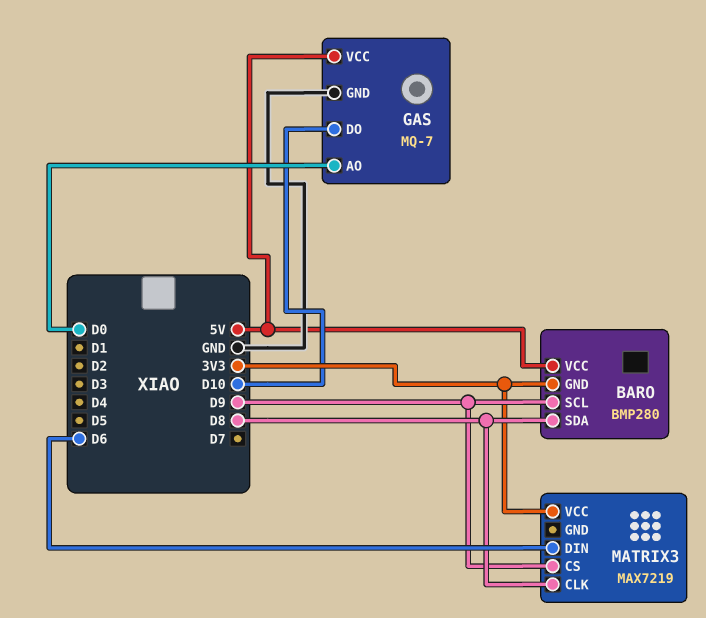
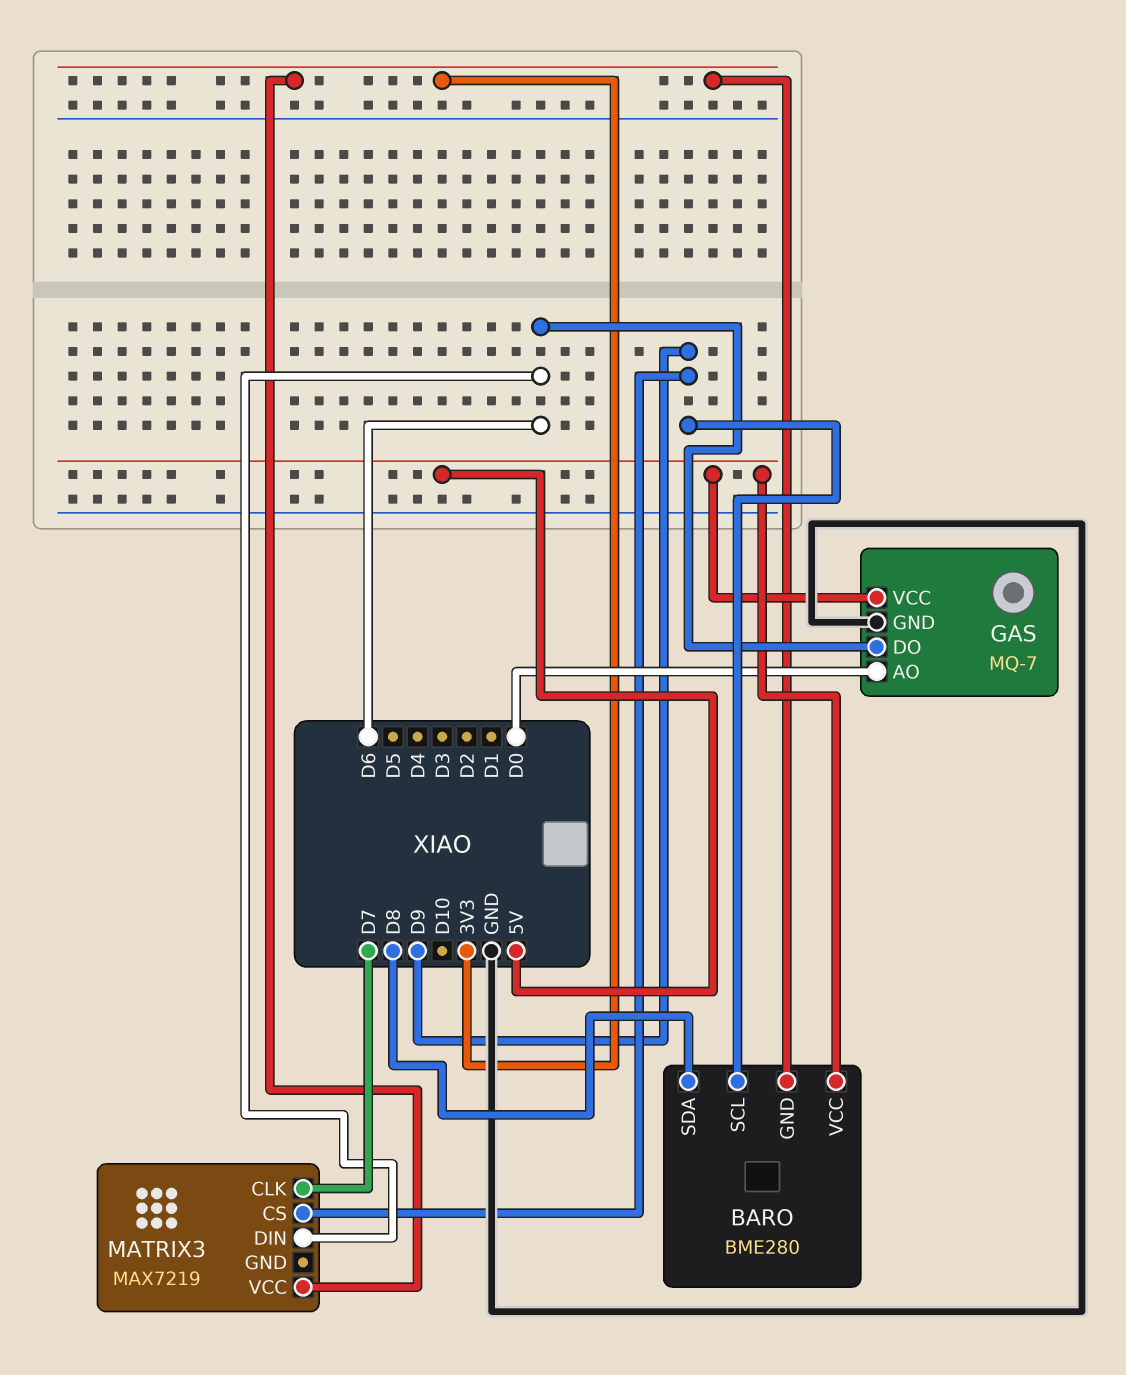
BARO: BMP280 -> BME280
GAS pin DO: D10 -> D6
MATRIX3 pin CLK: D8 -> D7

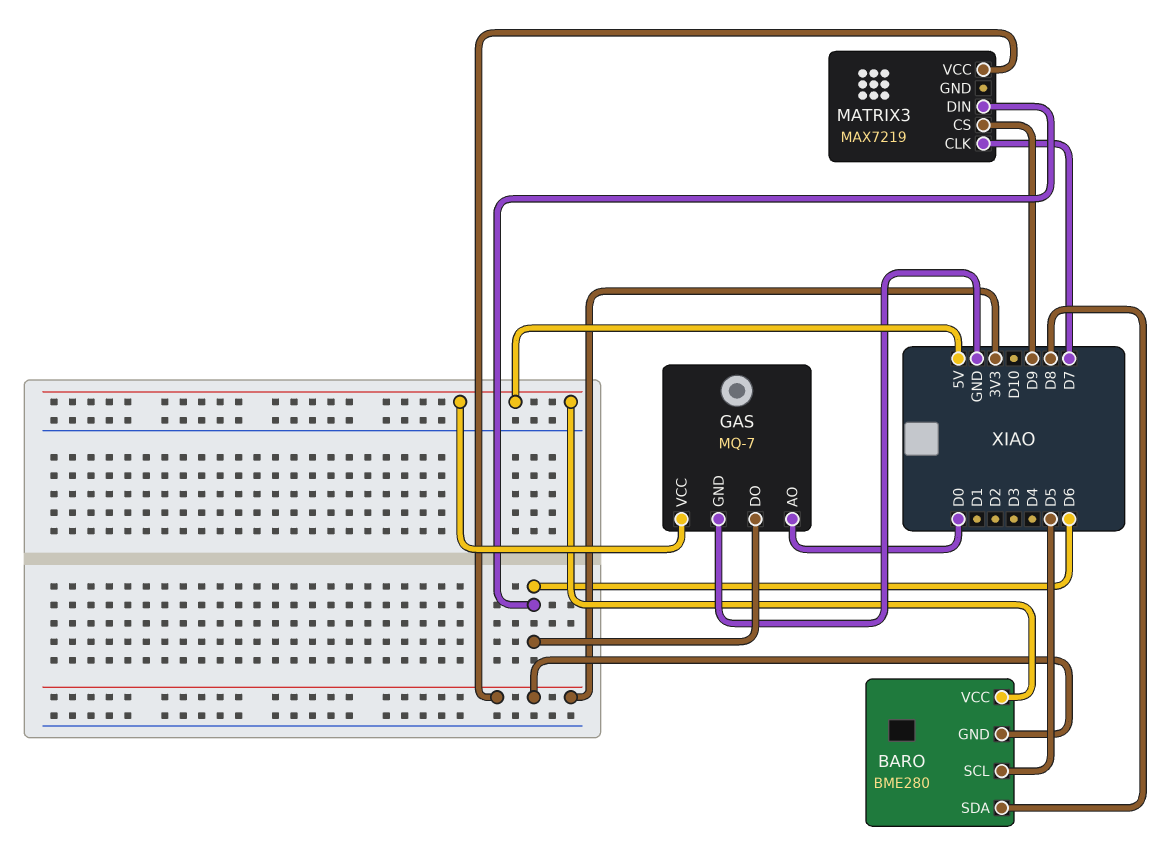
BARO pin SCL: D9 -> D5

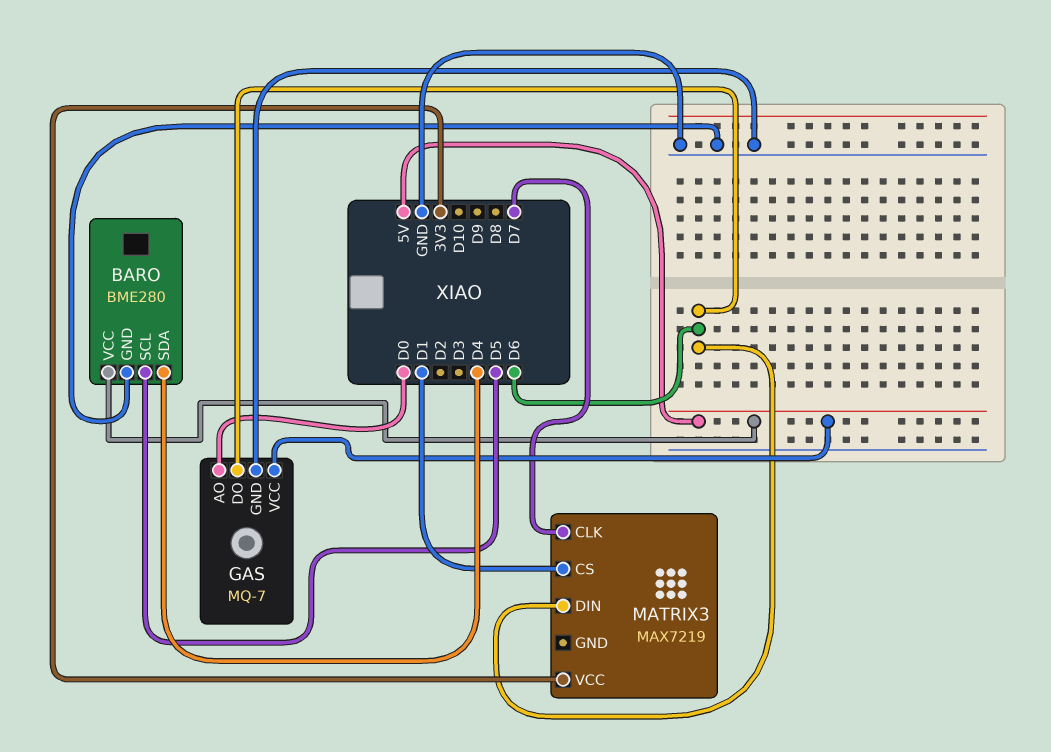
BARO pin GND: 3V3 -> GND
BARO pin SDA: D8 -> D4
MATRIX3 pin CS: D9 -> D1

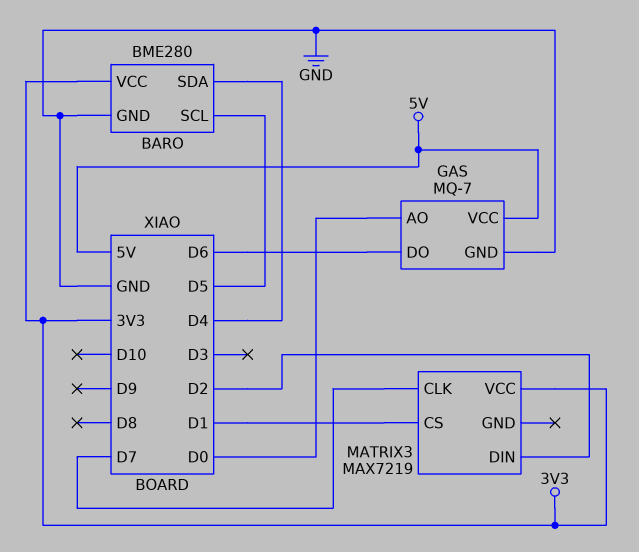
BARO pin VCC: 5V -> 3V3
MATRIX3 pin DIN: D6 -> D2

